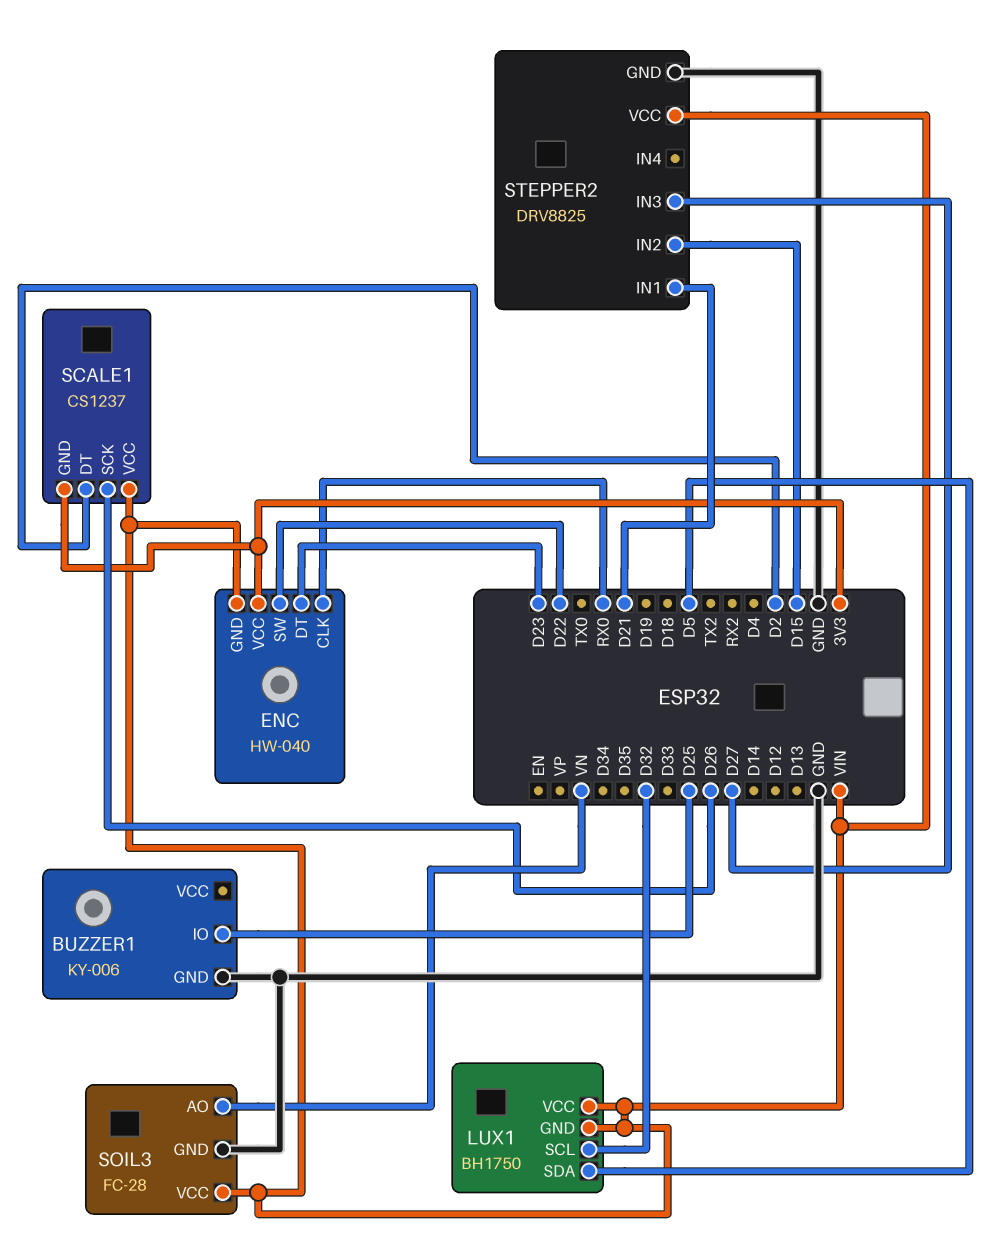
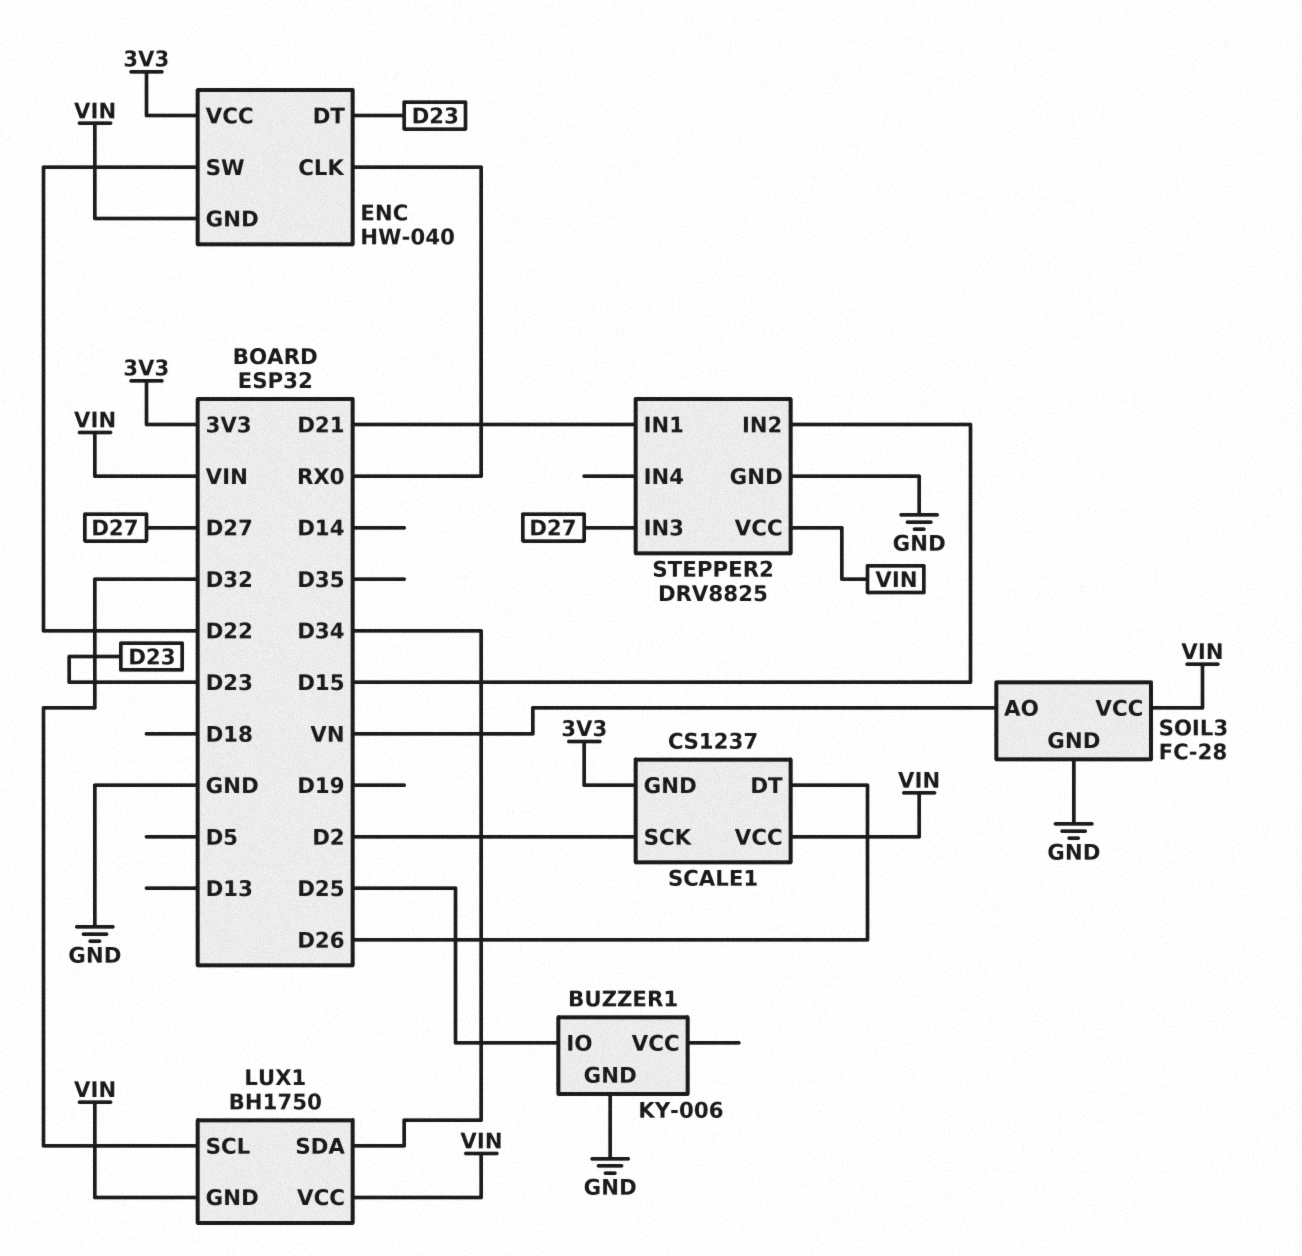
LUX1 pin SDA: D5 -> D34
SCALE1 pin DT: D2 -> D26
SCALE1 pin SCK: D26 -> D2

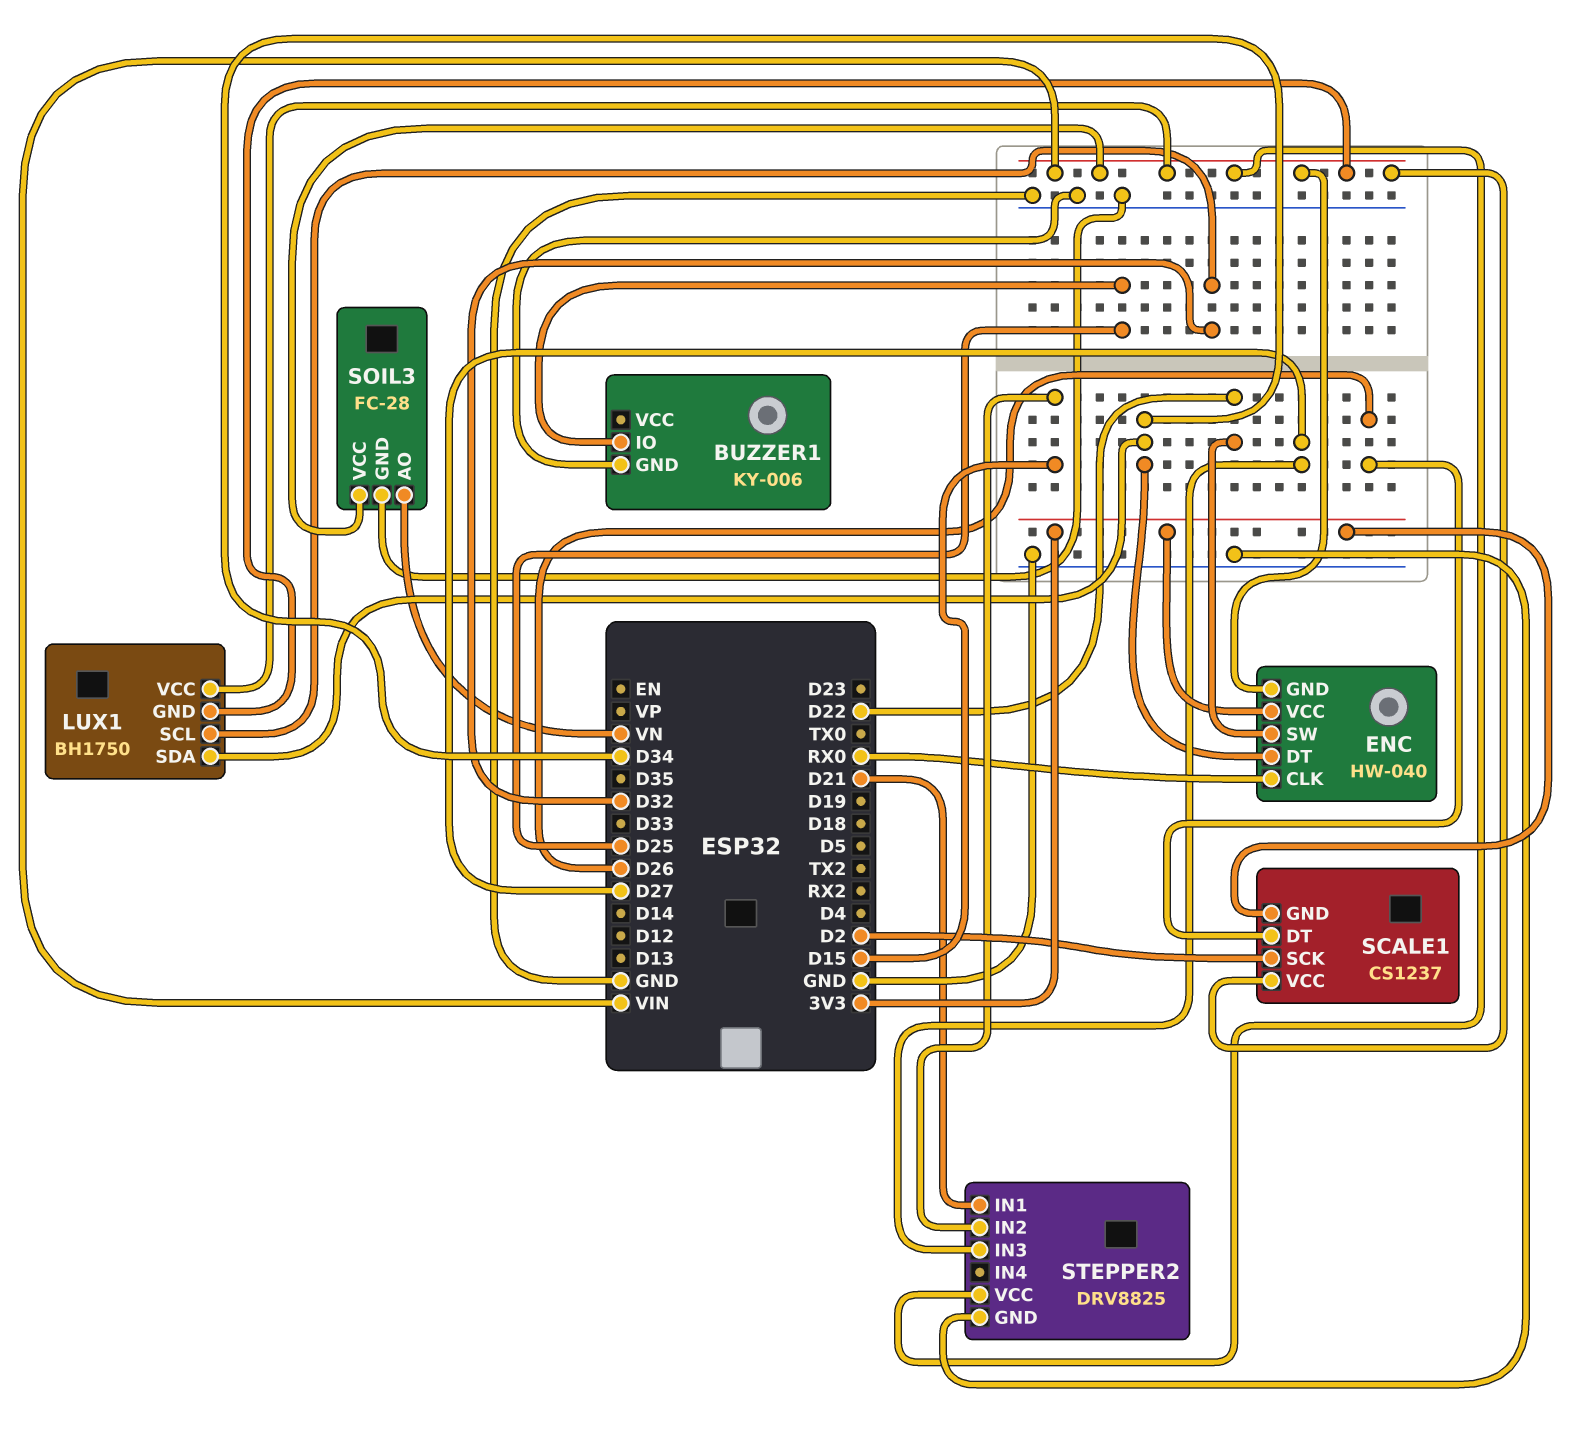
ENC pin DT: D23 -> D34

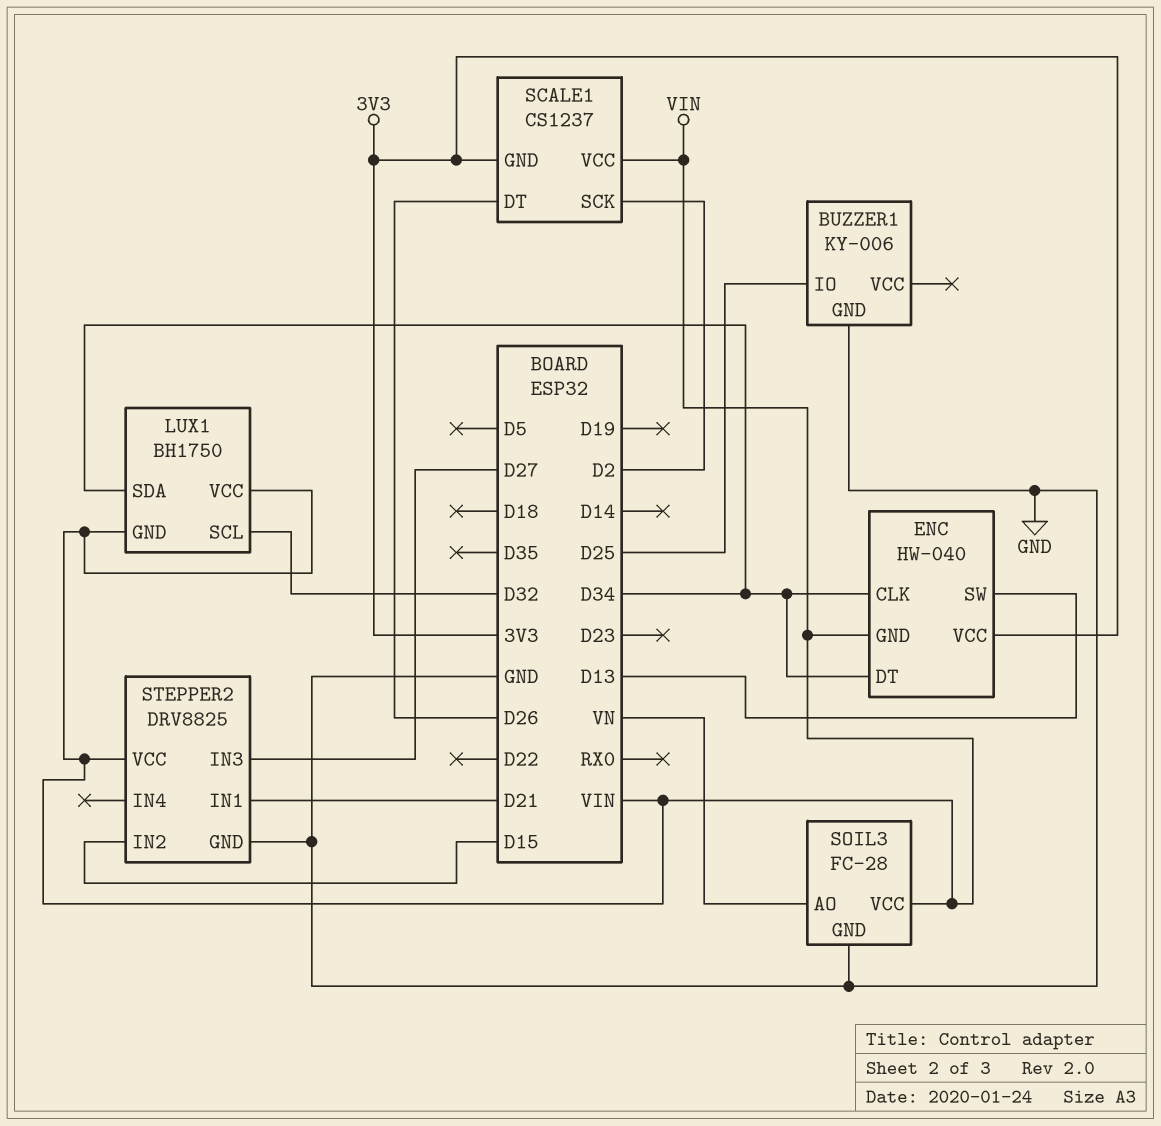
ENC pin CLK: RX0 -> D34
ENC pin SW: D22 -> D13

